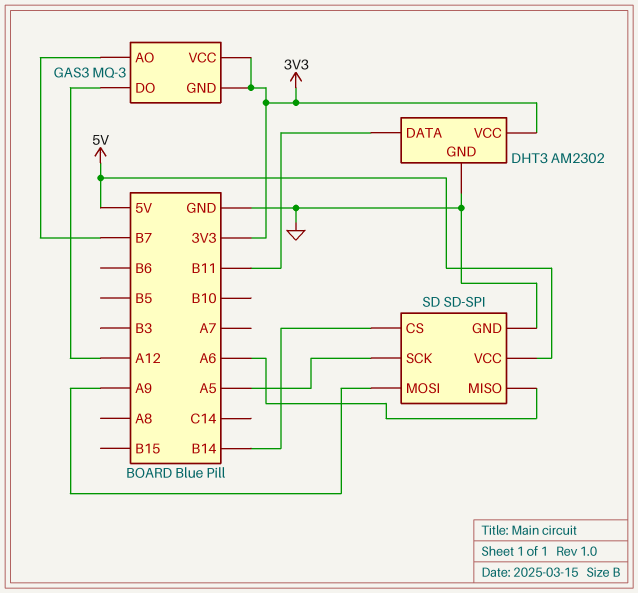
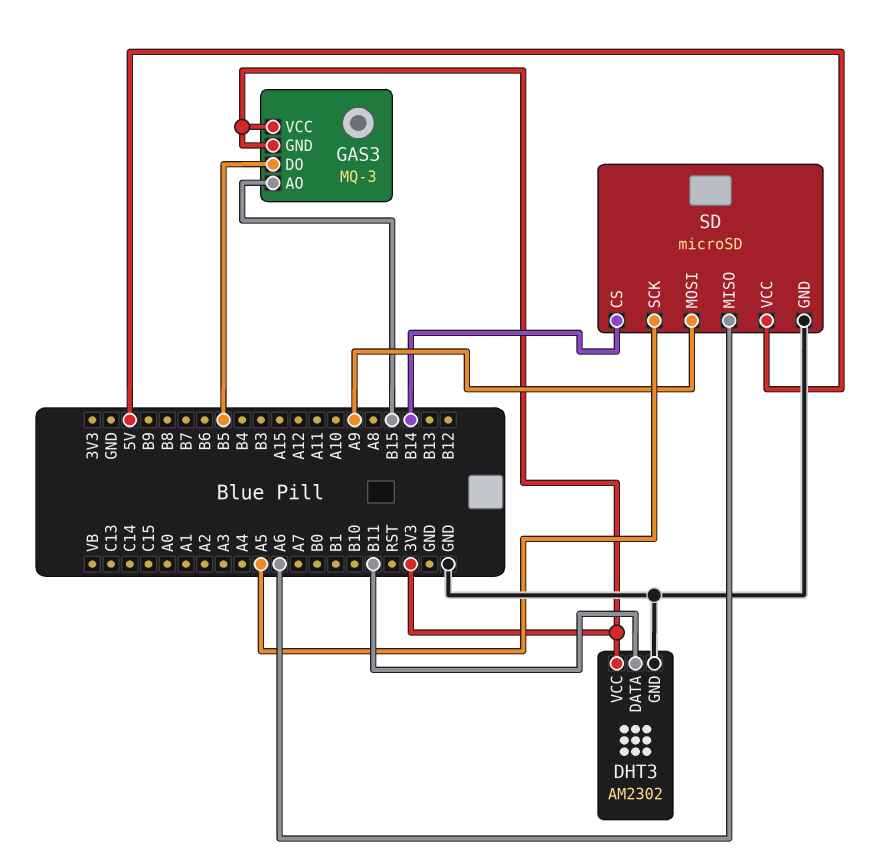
GAS3 pin AO: B7 -> B15
GAS3 pin DO: A12 -> B5
SD: SD-SPI -> microSD

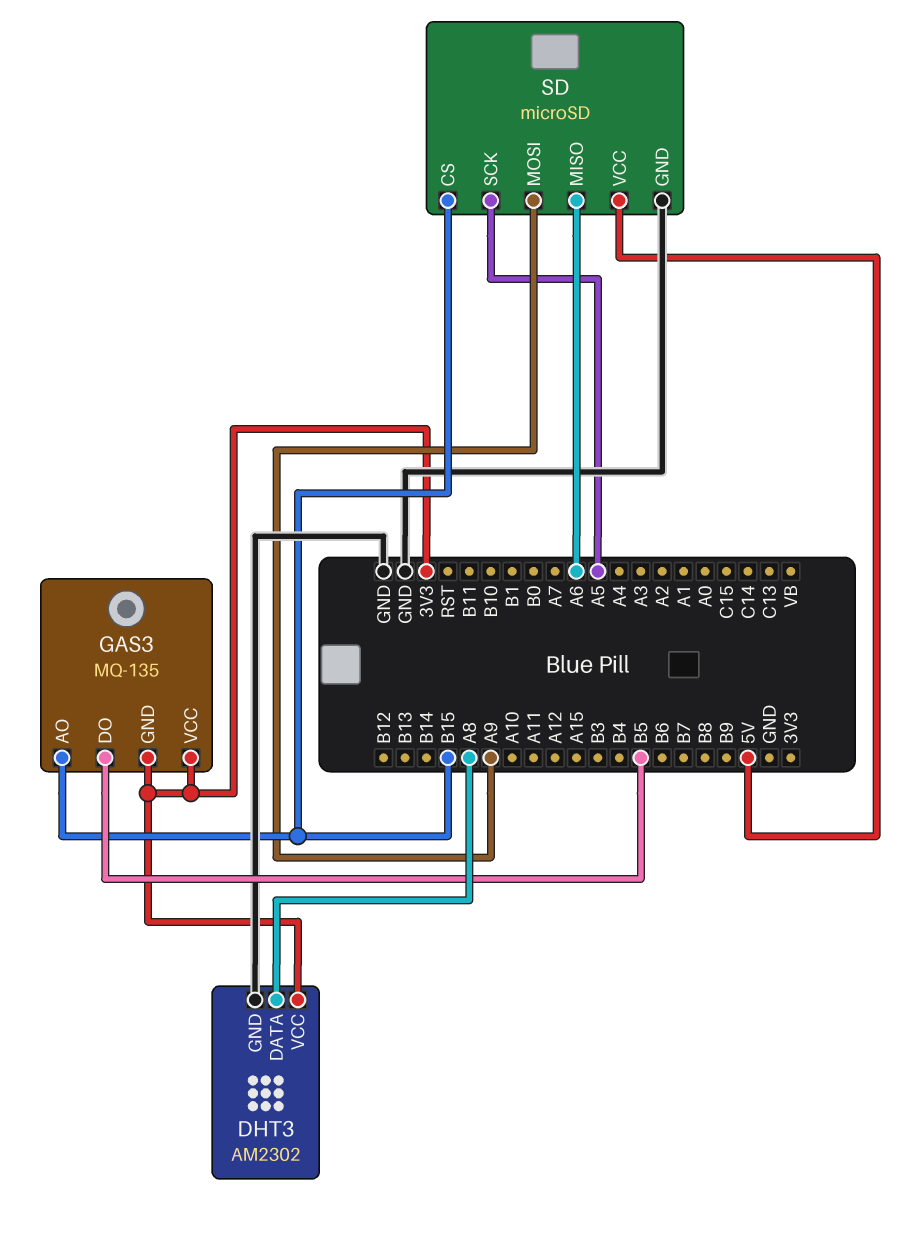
DHT3 pin DATA: B11 -> A8
GAS3: MQ-3 -> MQ-135
SD pin CS: B14 -> B15

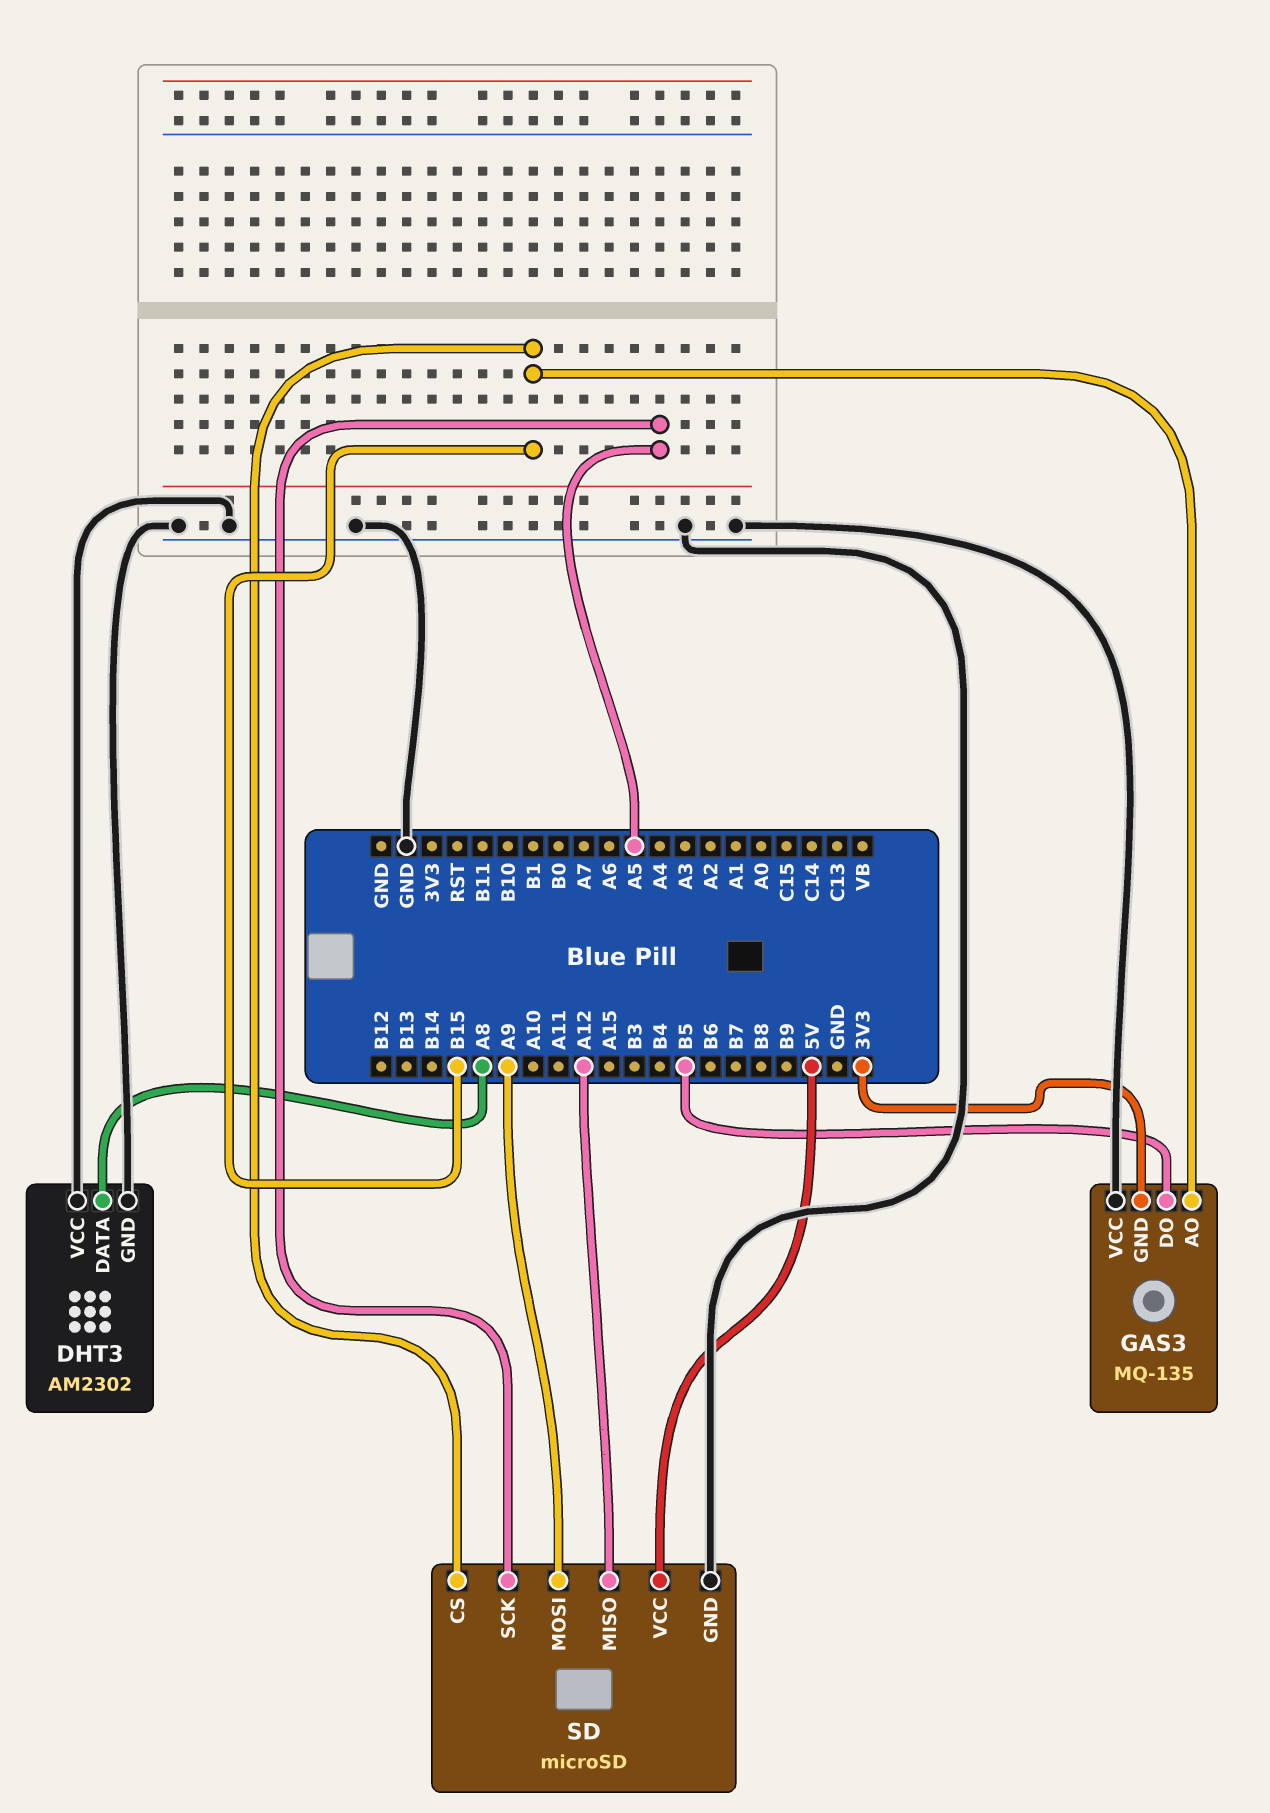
DHT3 pin VCC: 3V3 -> GND
GAS3 pin VCC: 3V3 -> GND
SD pin MISO: A6 -> A12

